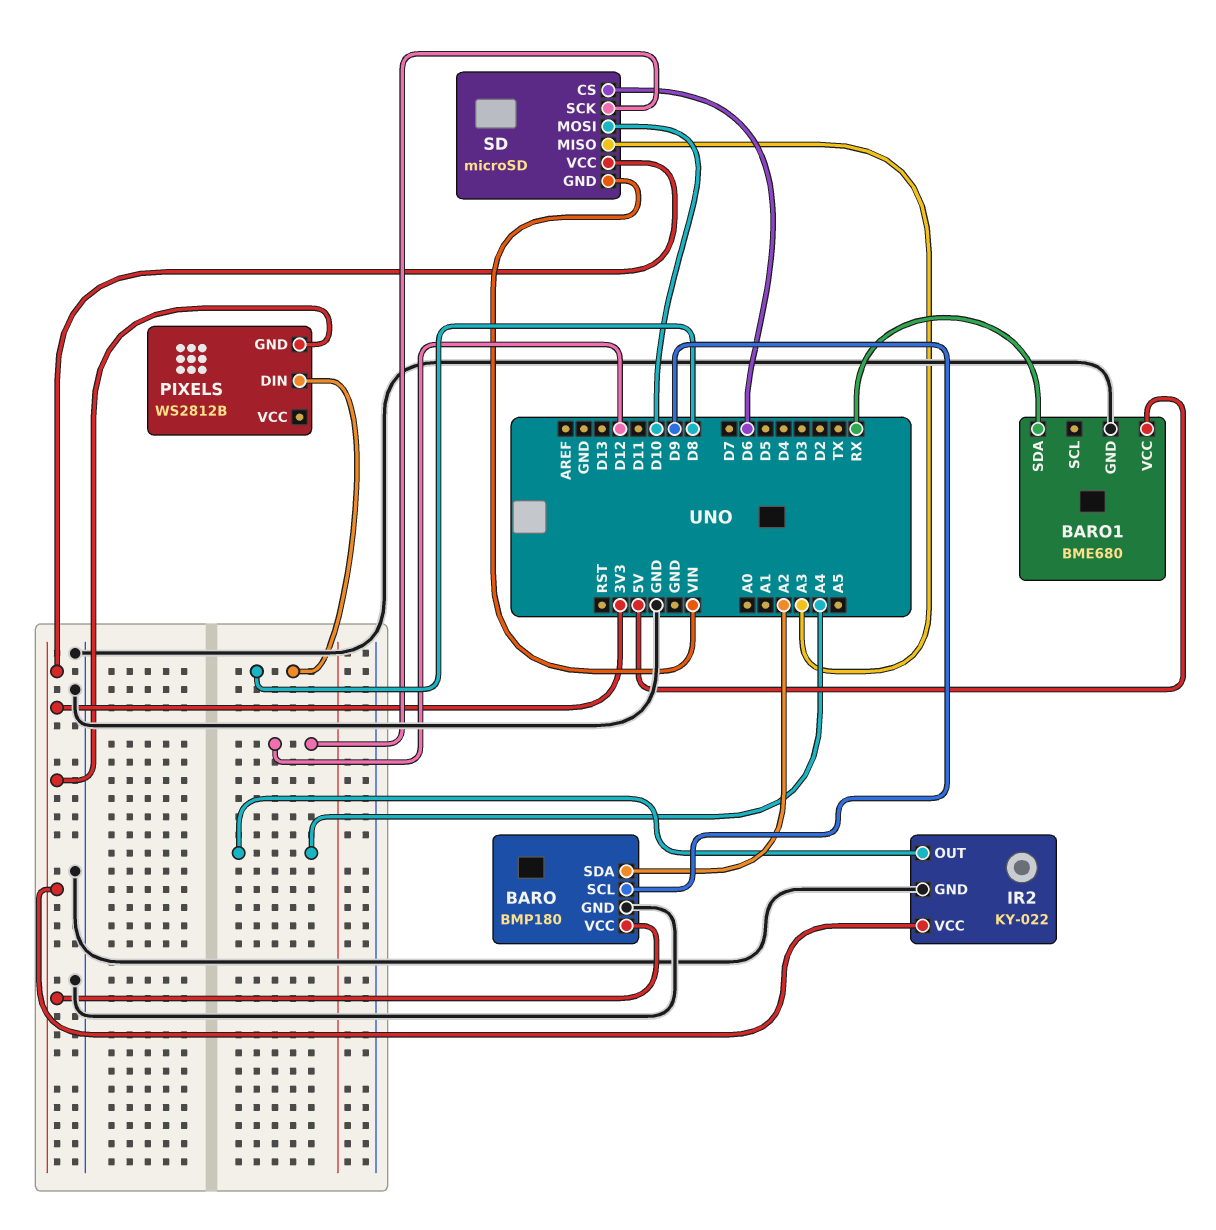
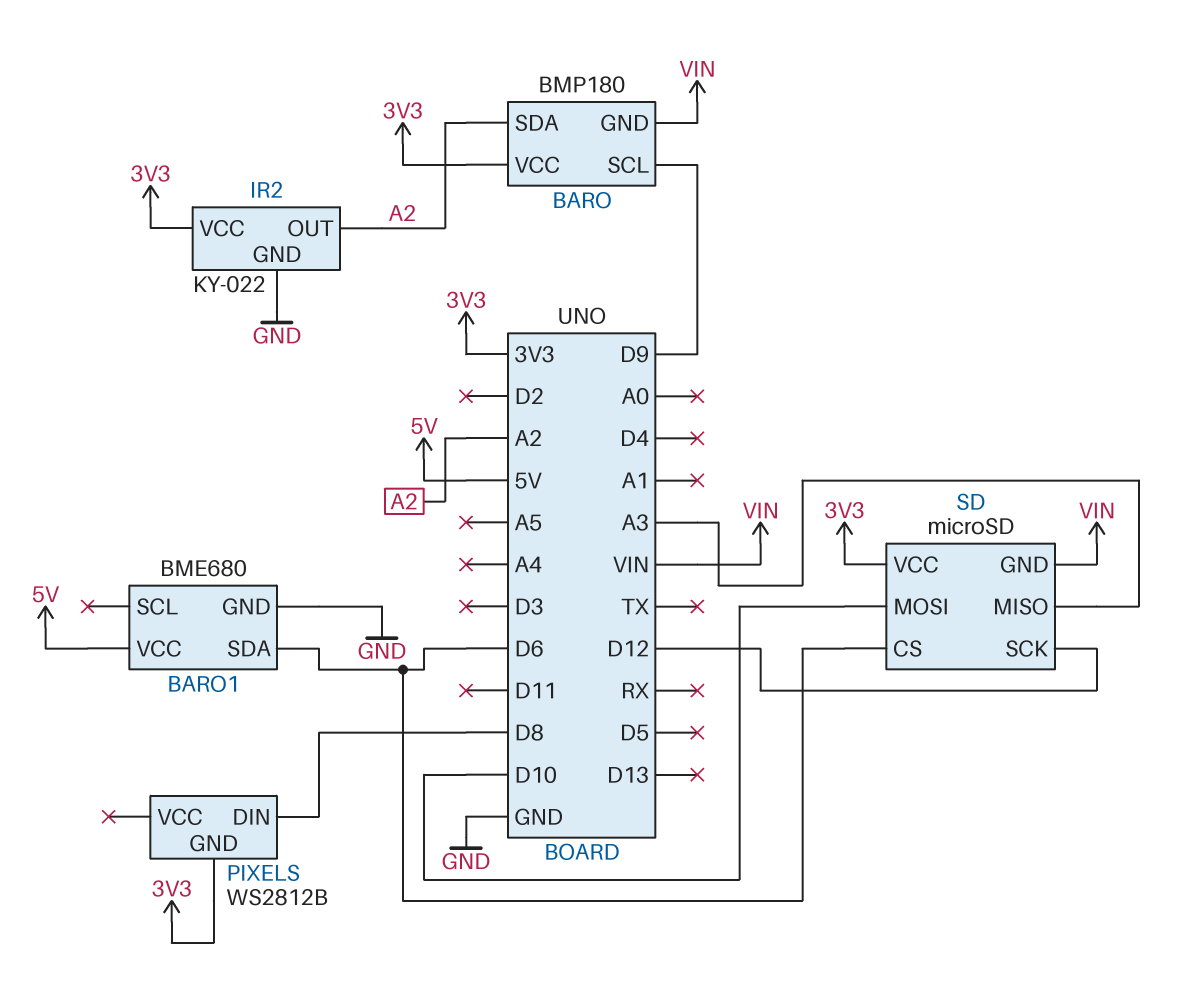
BARO pin GND: GND -> VIN
BARO1 pin SDA: RX -> D6
IR2 pin OUT: A4 -> A2

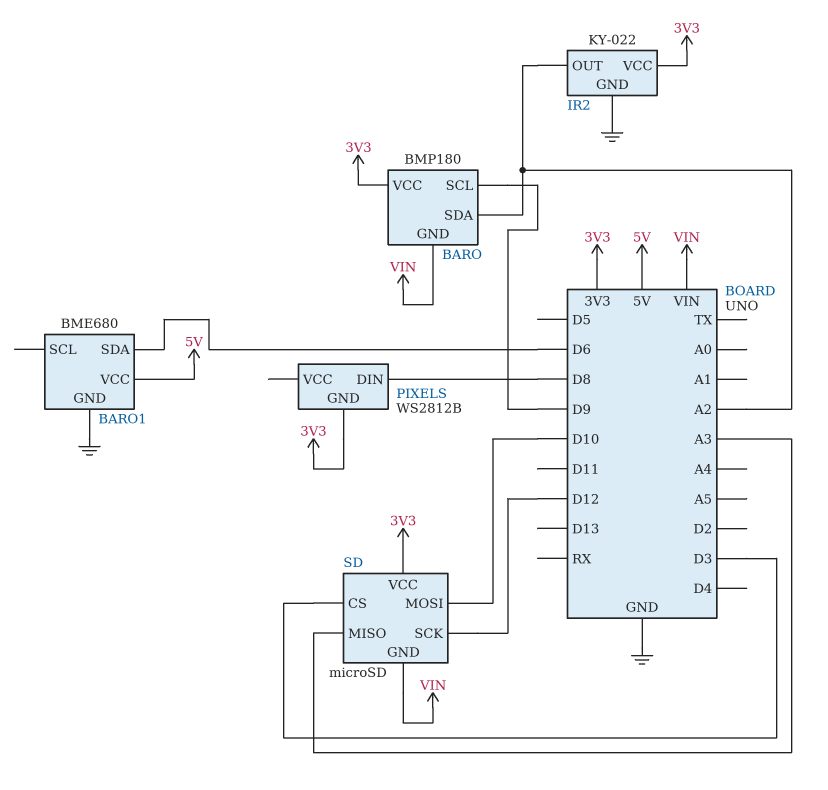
SD pin CS: D6 -> D3

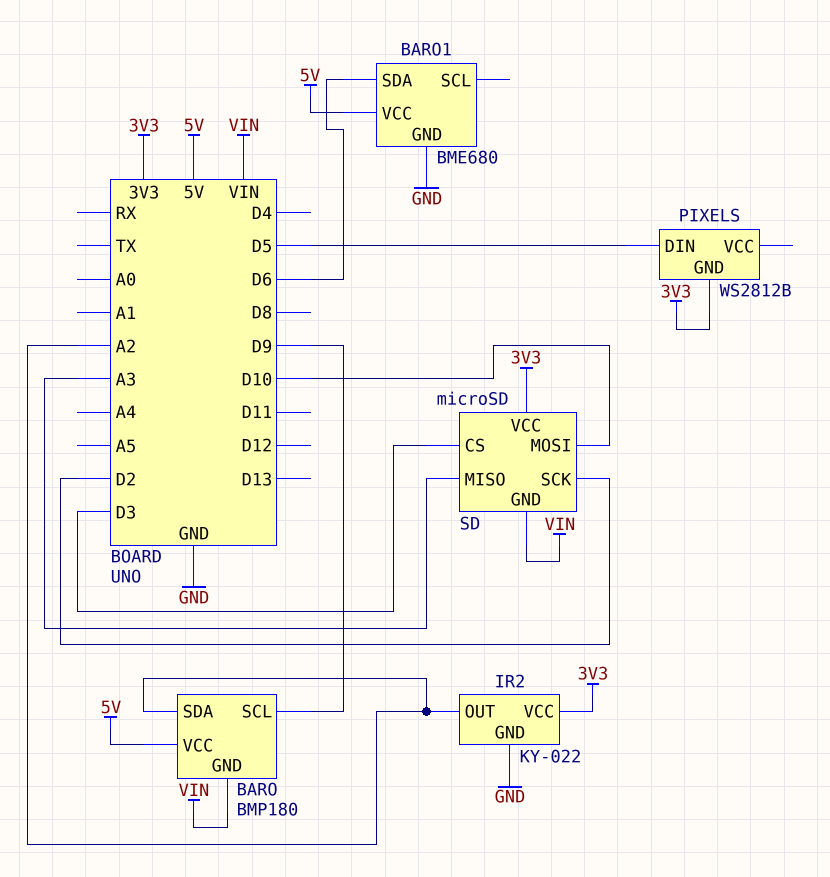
BARO pin VCC: 3V3 -> 5V
PIXELS pin DIN: D8 -> D5
SD pin SCK: D12 -> D2

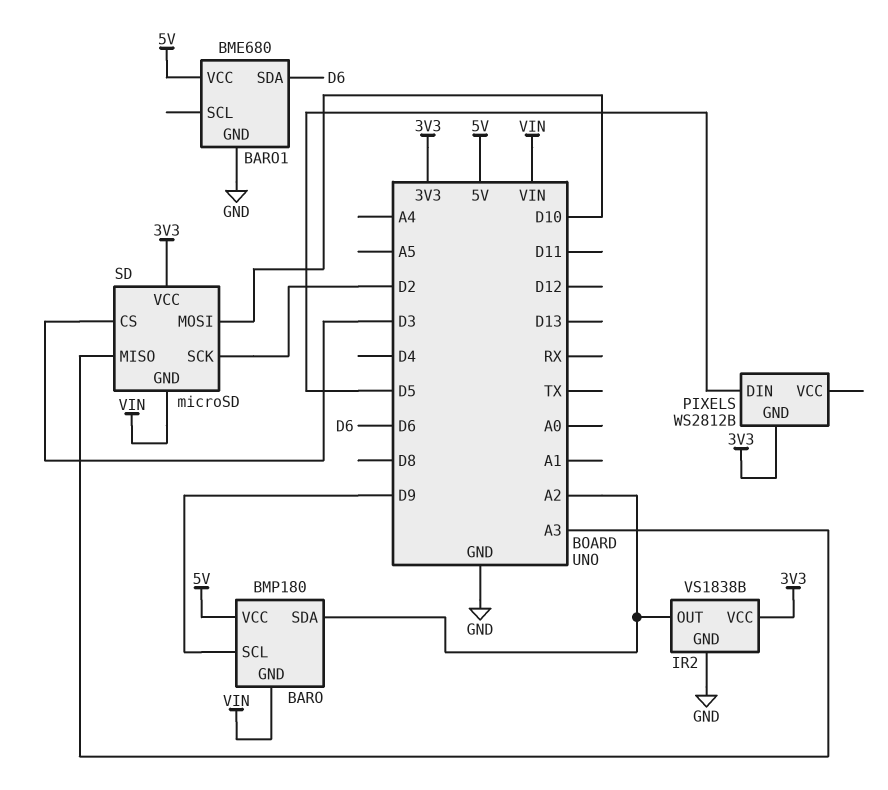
IR2: KY-022 -> VS1838B

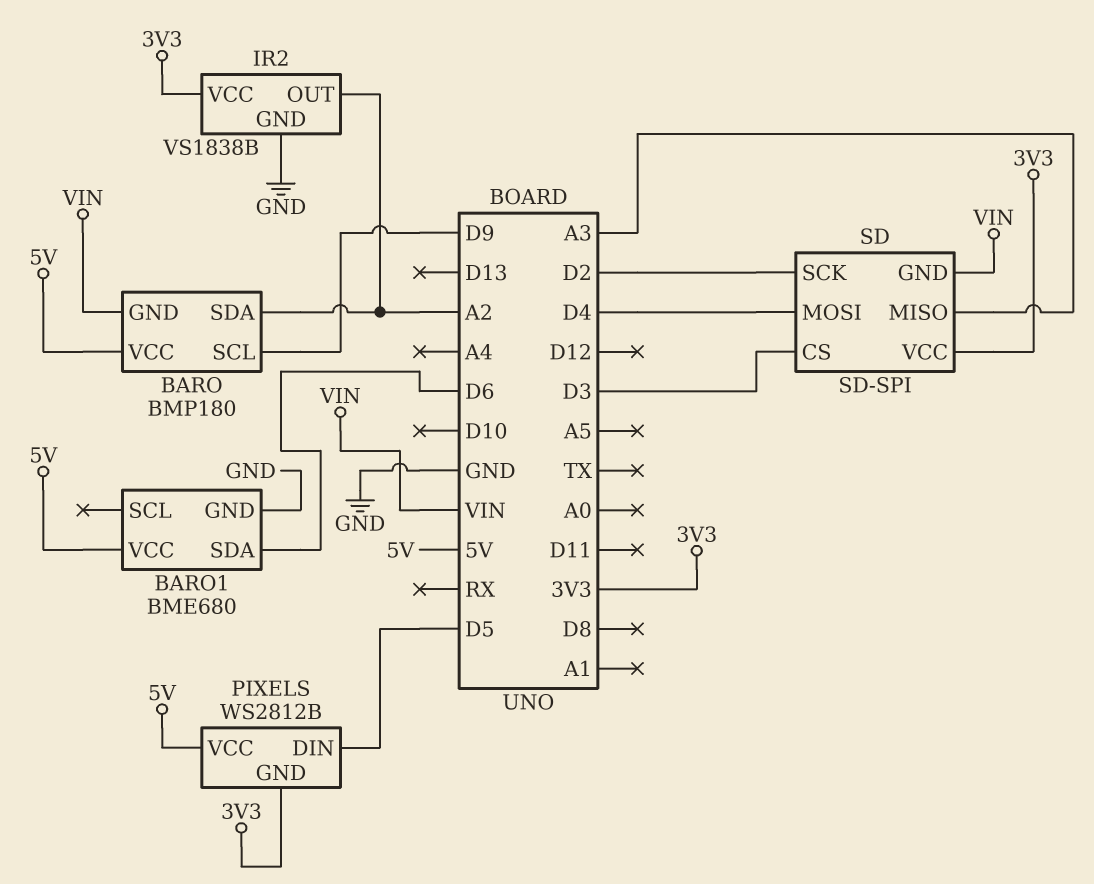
PIXELS pin VCC: none -> 5V
SD: microSD -> SD-SPI
SD pin MOSI: D10 -> D4

